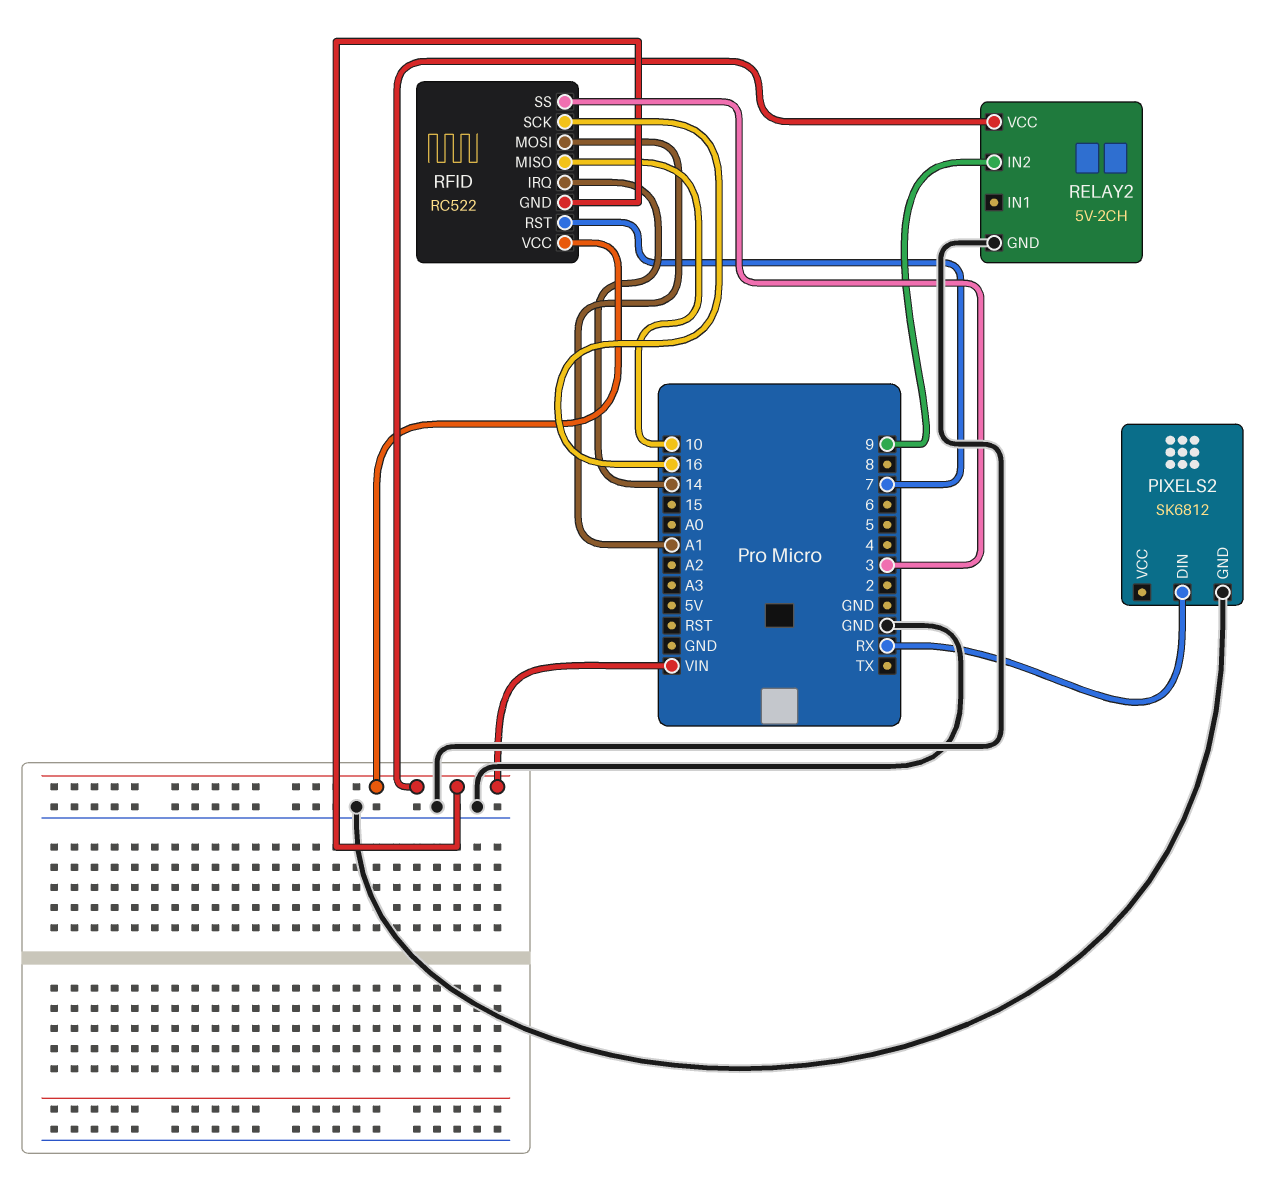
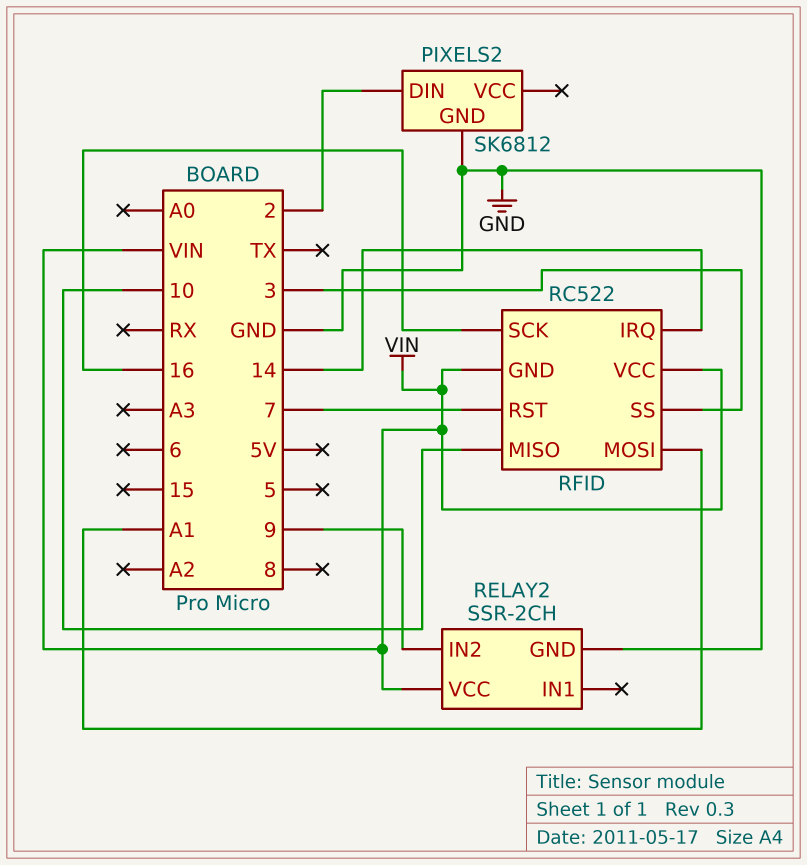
PIXELS2 pin DIN: RX -> 2
RELAY2: 5V-2CH -> SSR-2CH

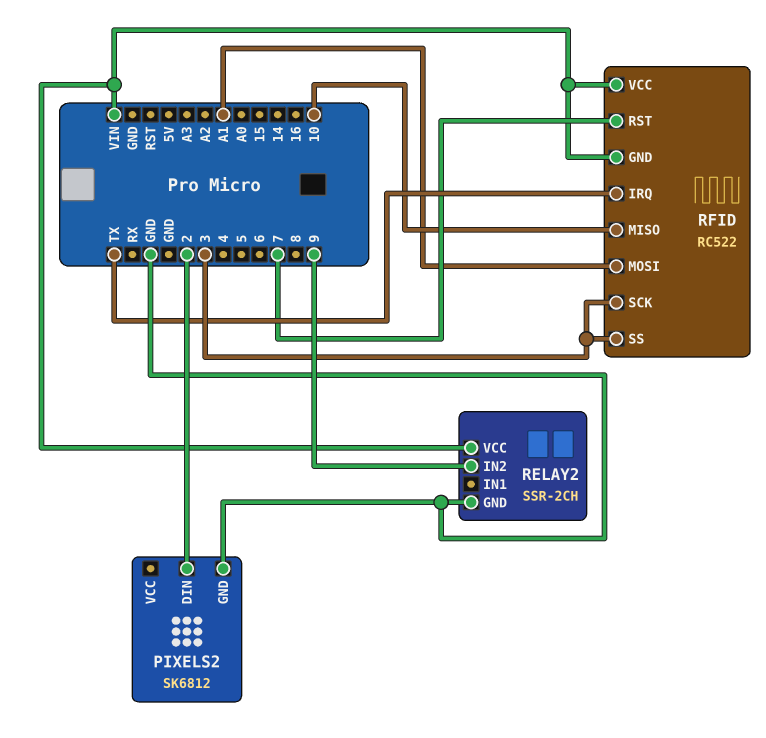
RFID pin IRQ: 14 -> TX
RFID pin SCK: 16 -> 3

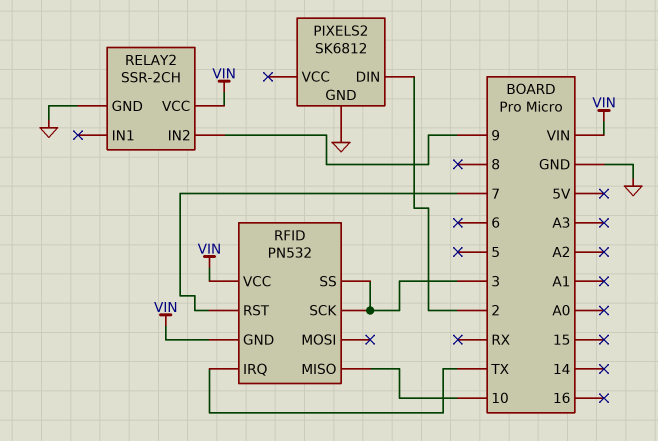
RFID: RC522 -> PN532
RFID pin MOSI: A1 -> none

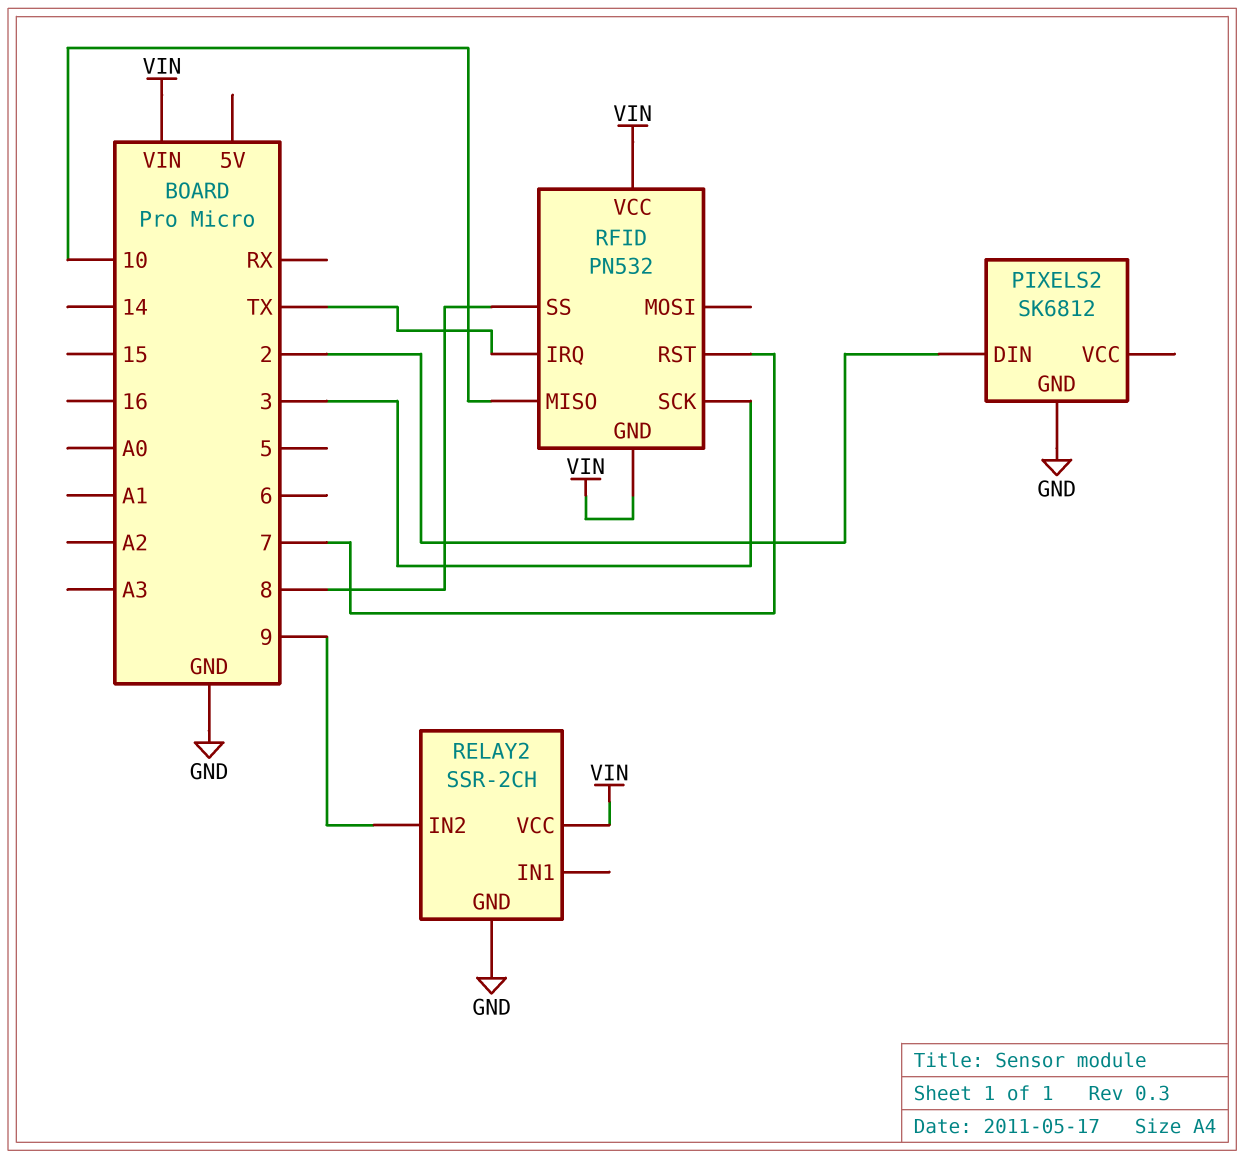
RFID pin SS: 3 -> 8

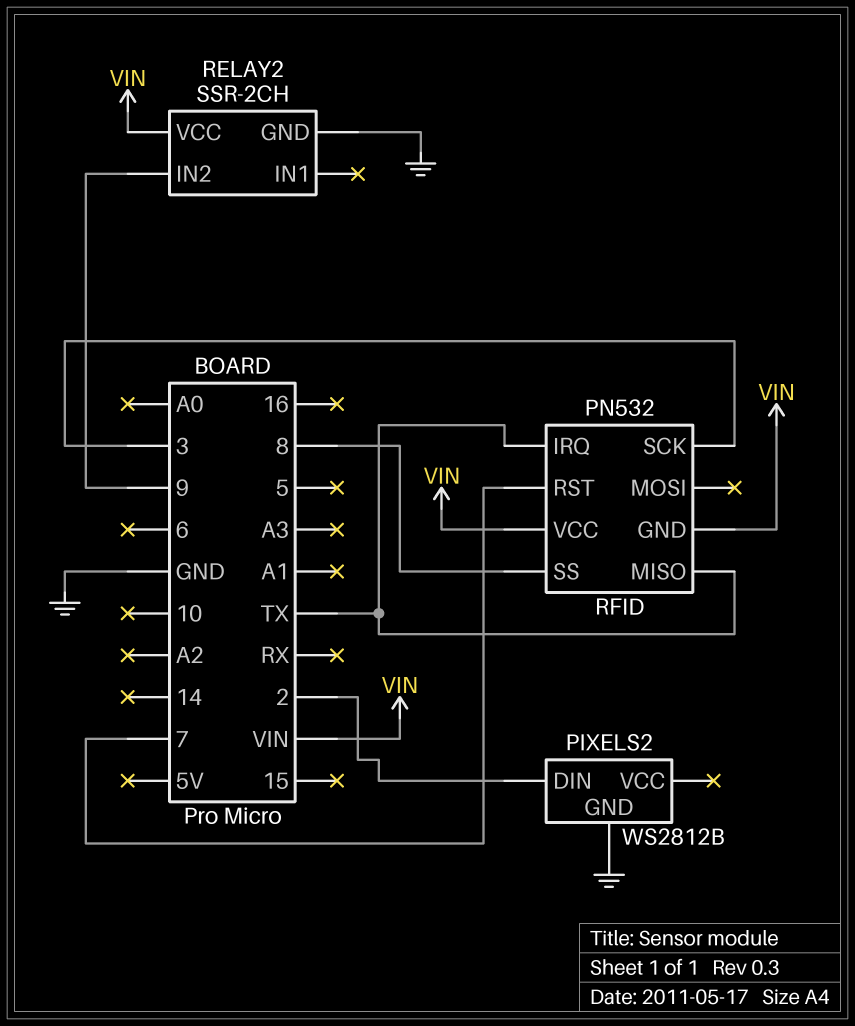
PIXELS2: SK6812 -> WS2812B
RFID pin MISO: 10 -> TX

